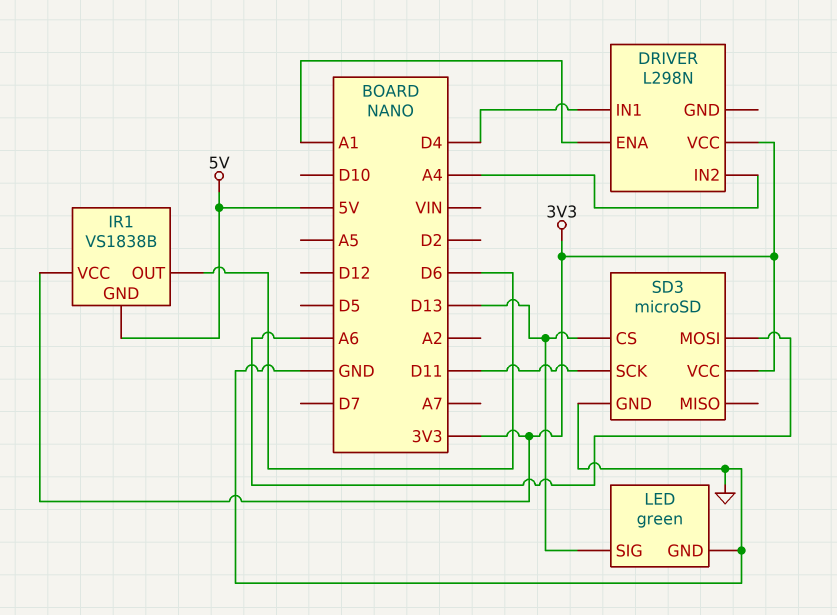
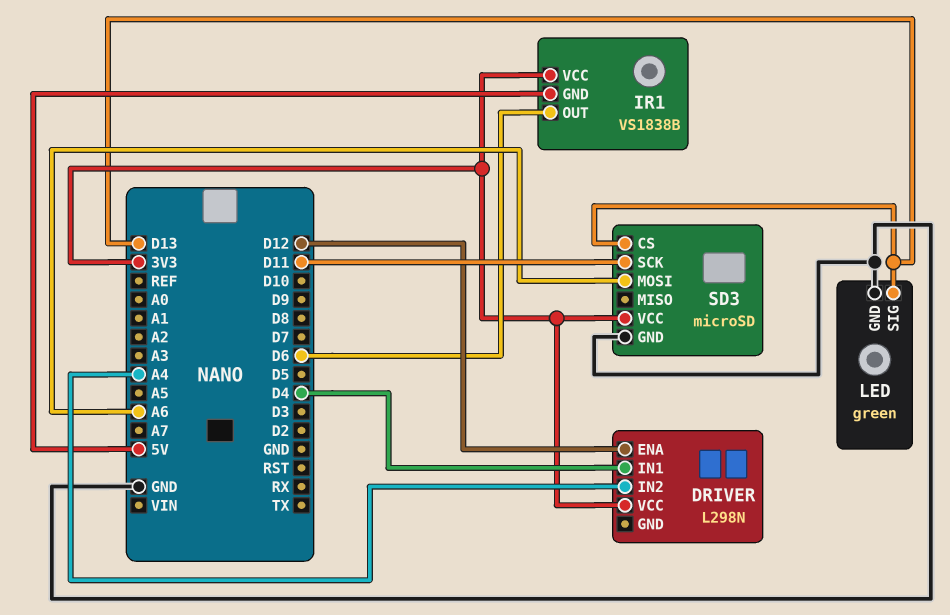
DRIVER pin ENA: A1 -> D12

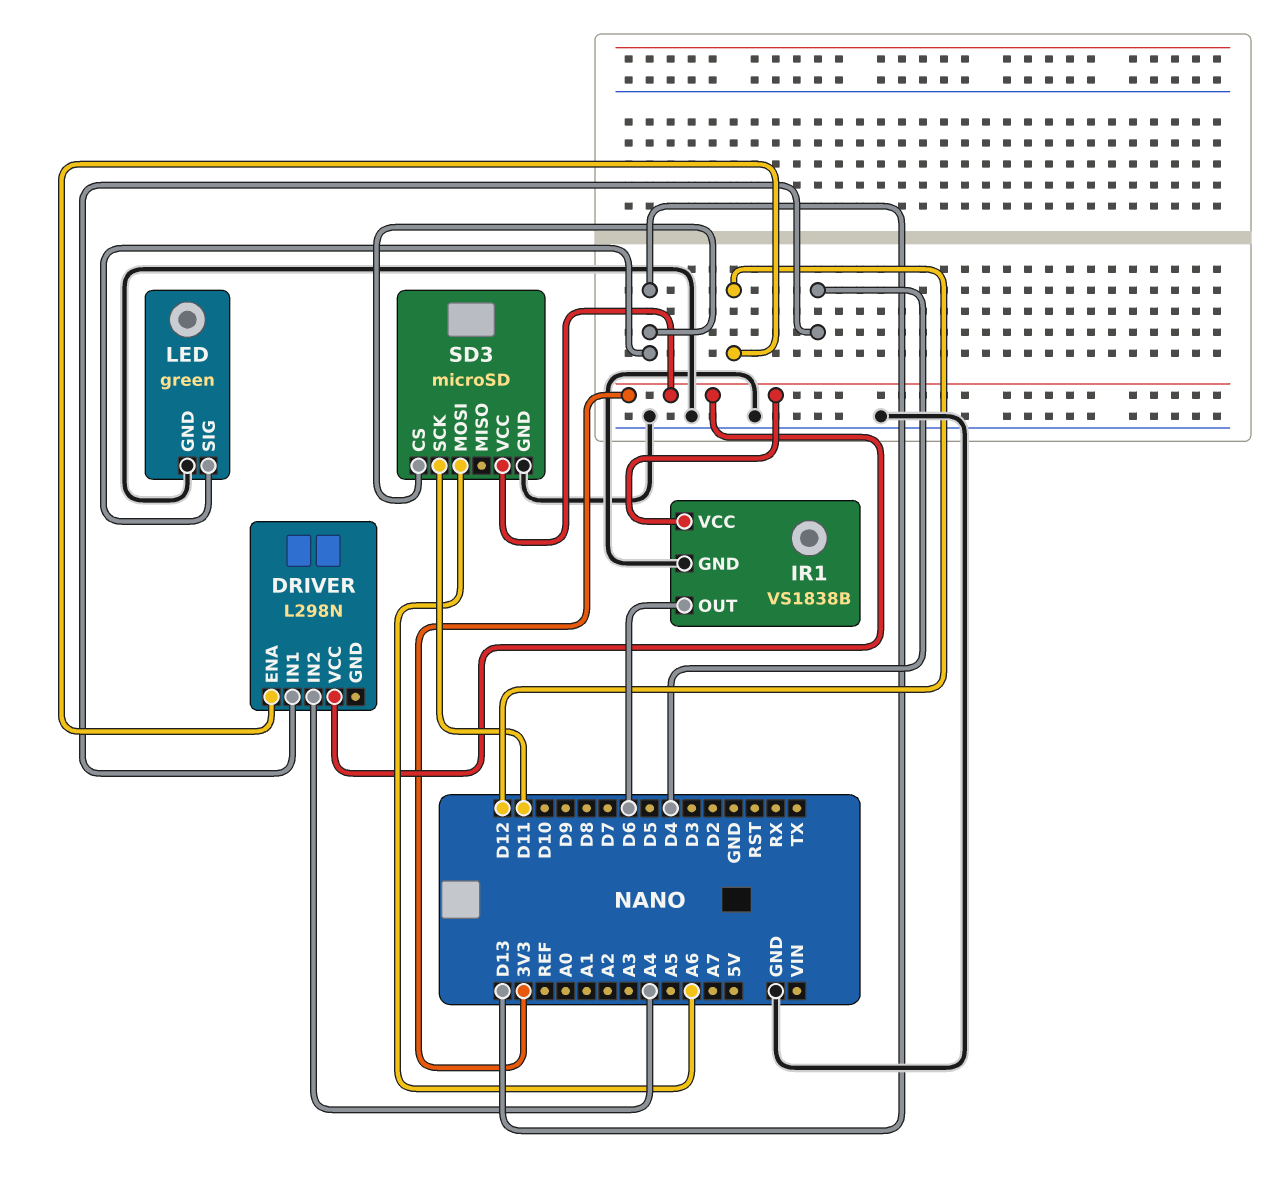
IR1 pin GND: 5V -> GND

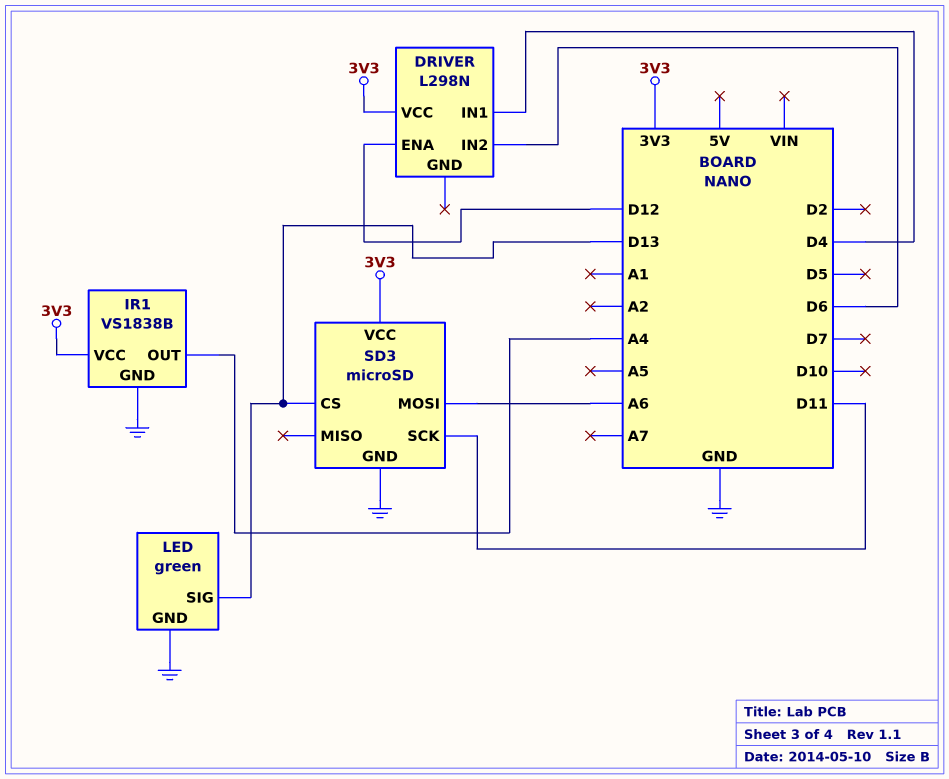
DRIVER pin IN2: A4 -> D6
IR1 pin OUT: D6 -> A4

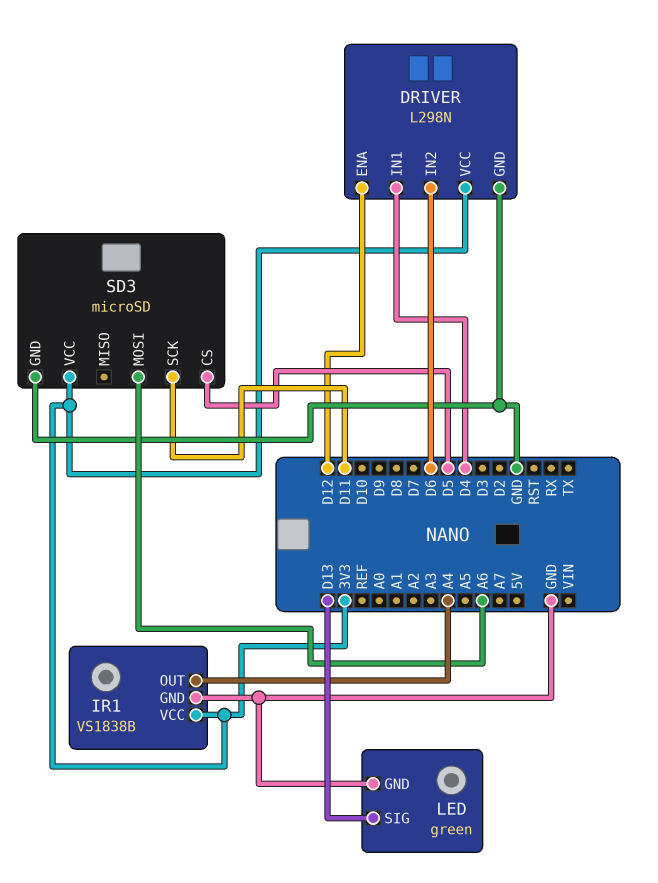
DRIVER pin GND: none -> GND
SD3 pin CS: D13 -> D5

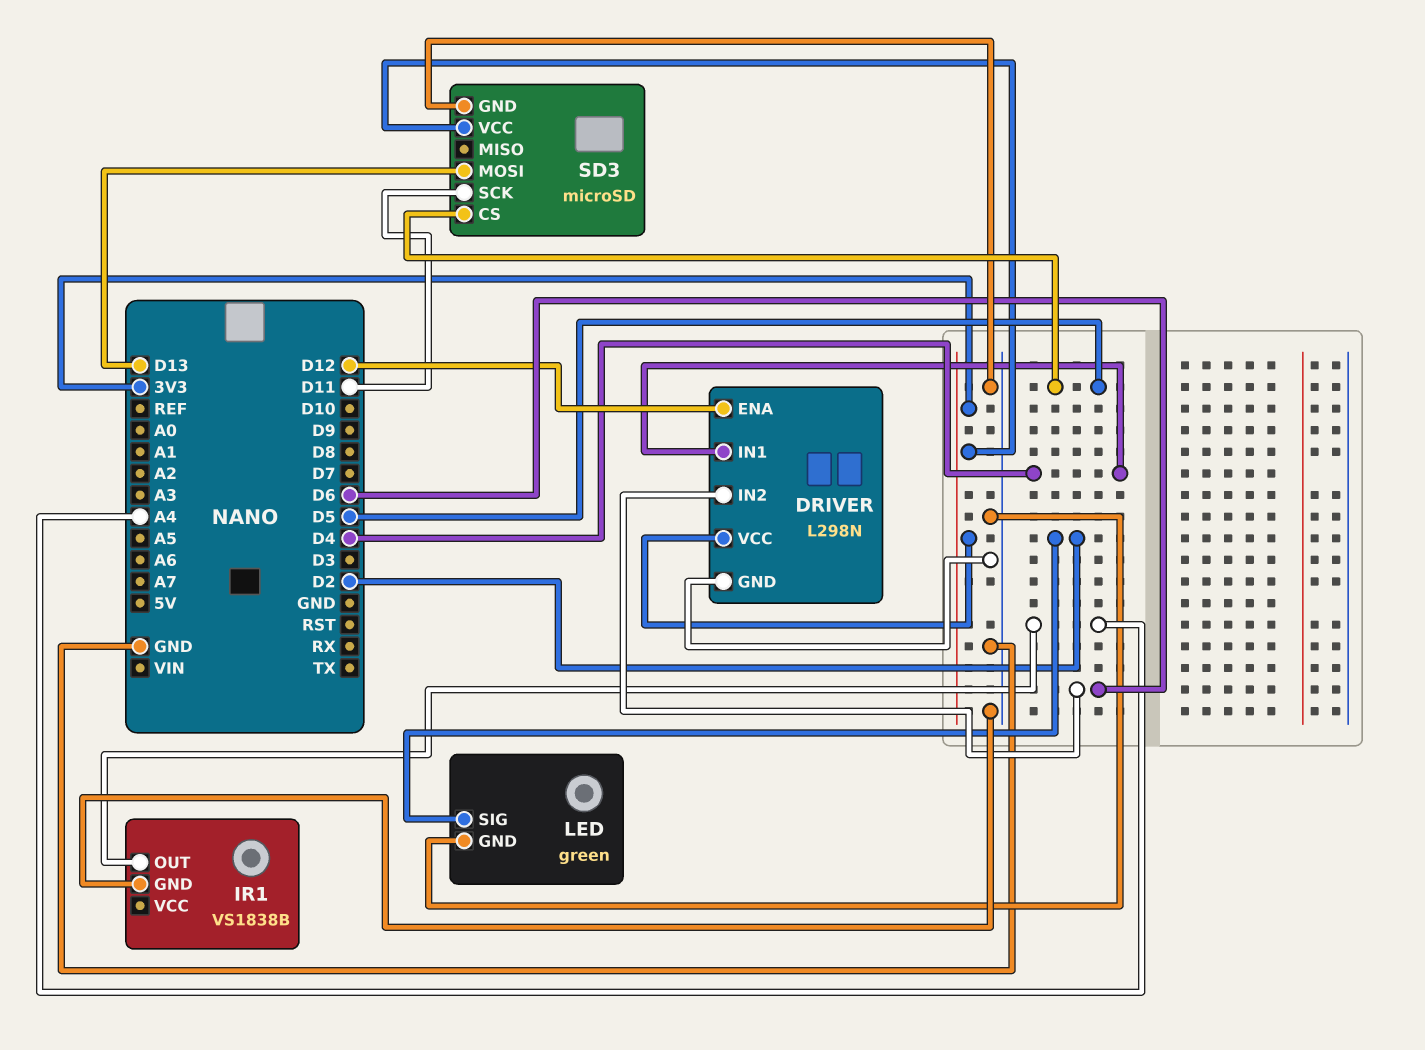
IR1 pin VCC: 3V3 -> none
LED pin SIG: D13 -> D2
SD3 pin MOSI: A6 -> D13

